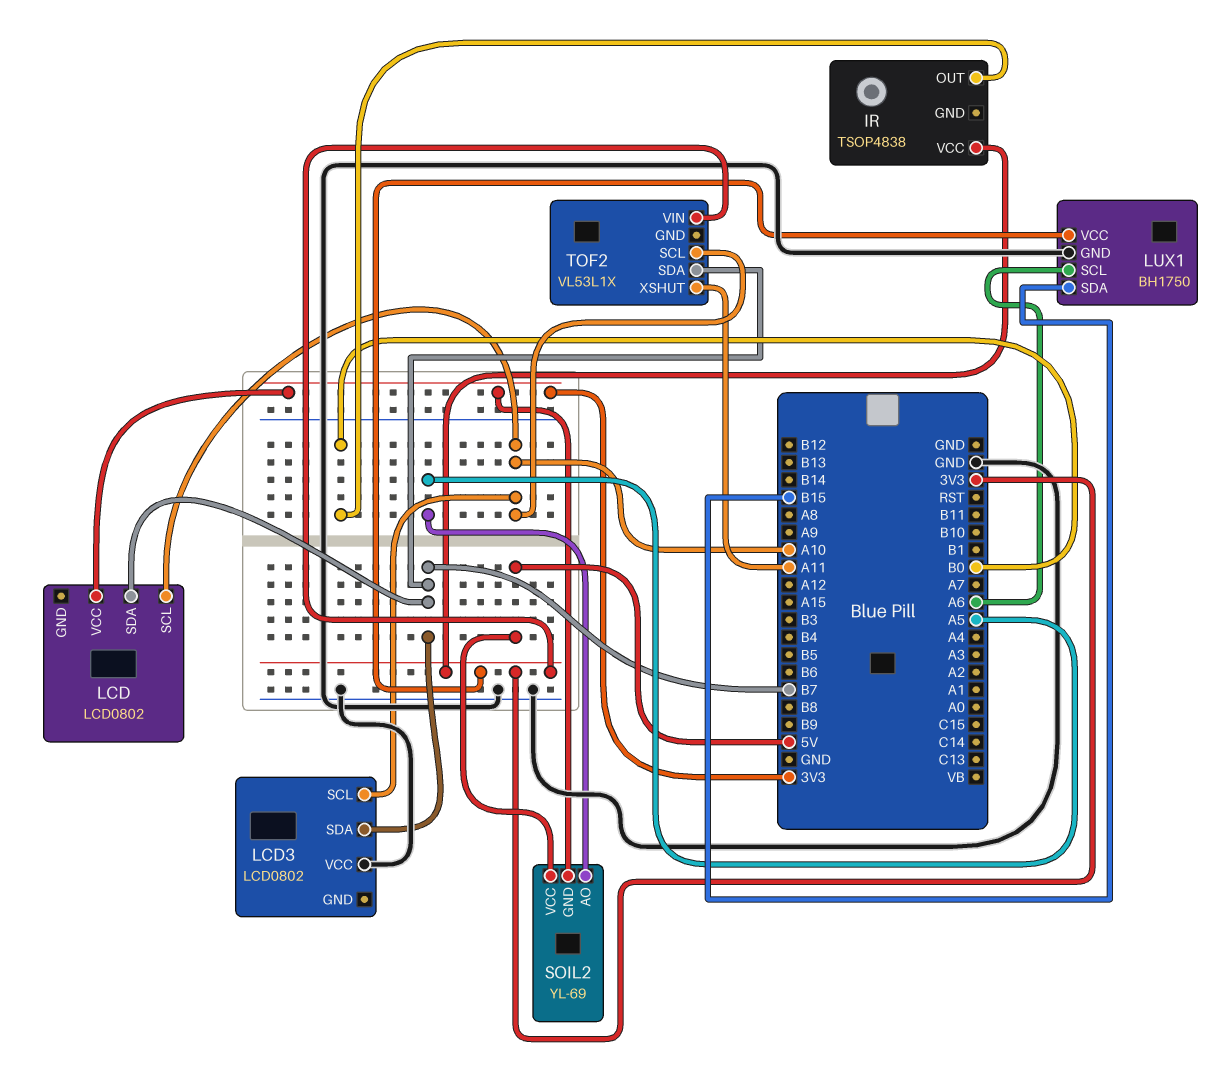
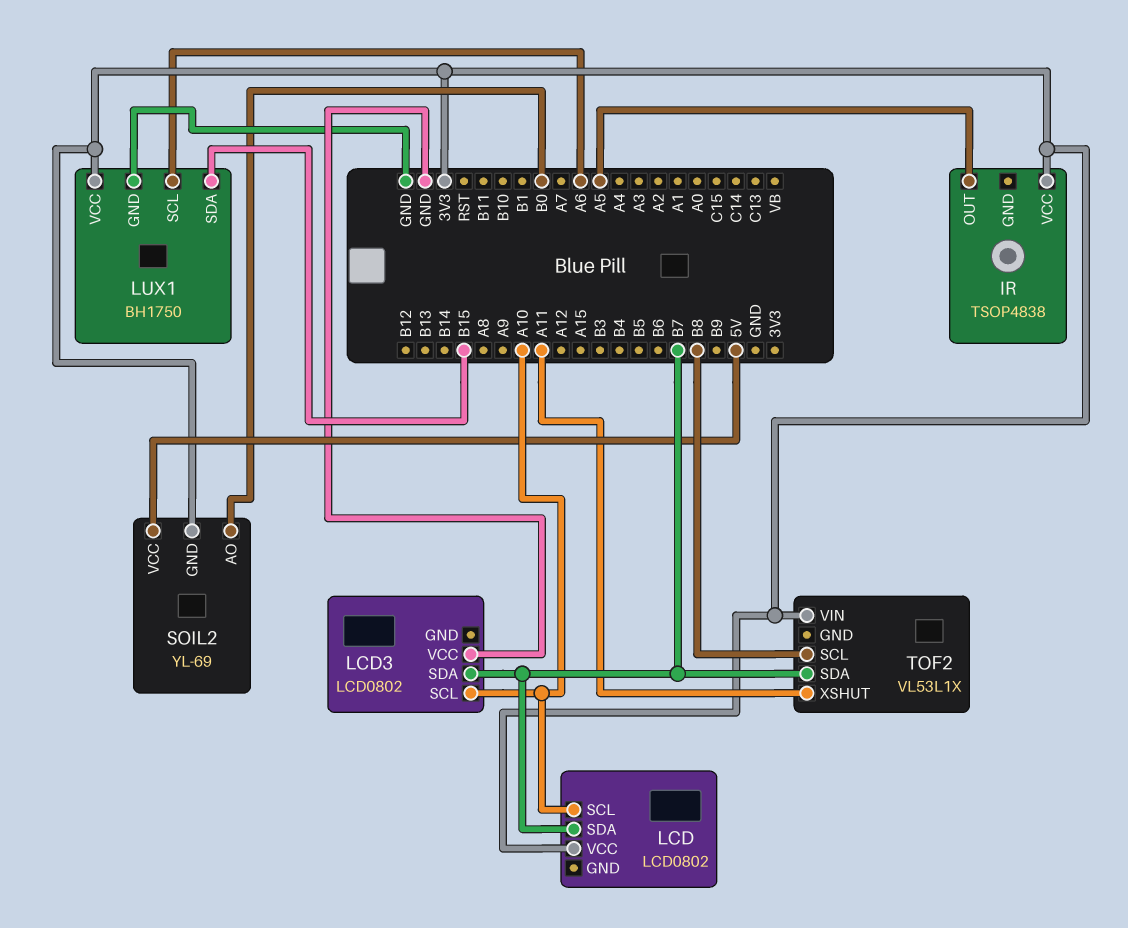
IR pin OUT: B0 -> A5
SOIL2 pin AO: A5 -> B0
TOF2 pin SCL: A10 -> B8

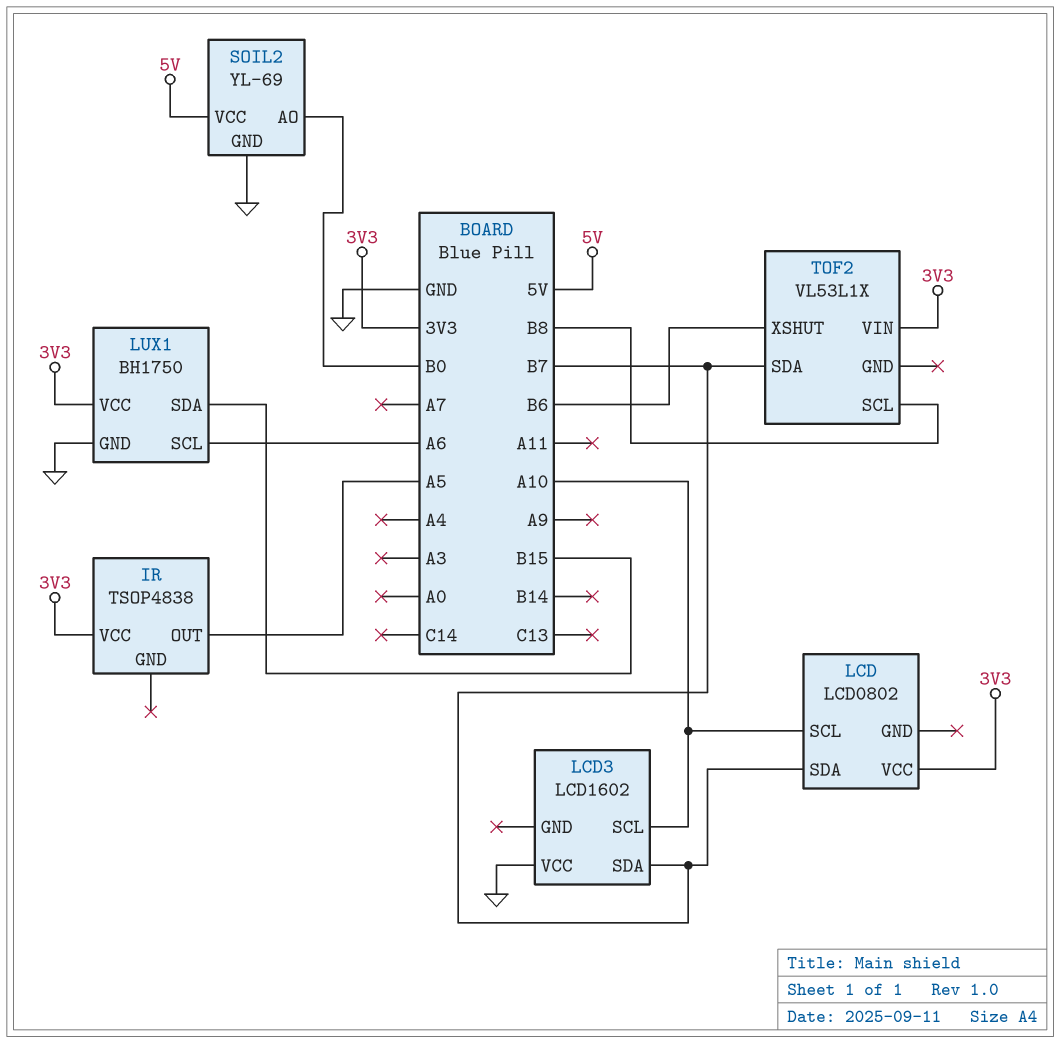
LCD3: LCD0802 -> LCD1602
SOIL2 pin GND: 3V3 -> GND
TOF2 pin XSHUT: A11 -> B6

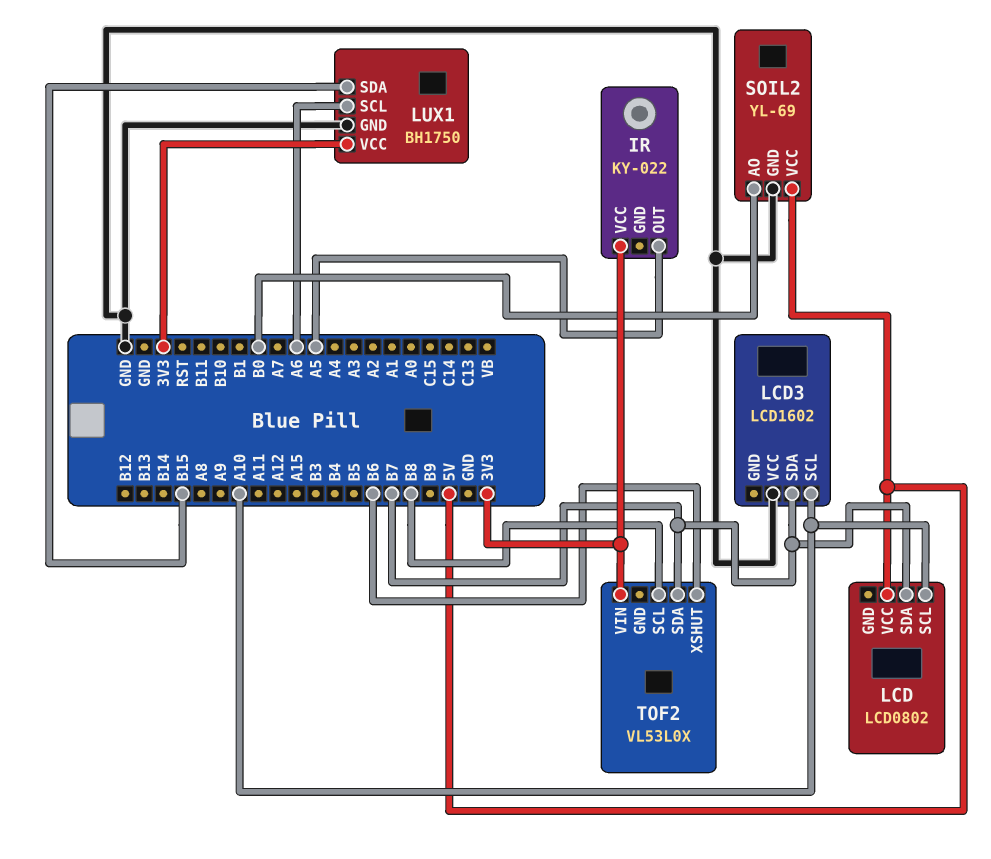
IR: TSOP4838 -> KY-022
LCD pin VCC: 3V3 -> 5V
TOF2: VL53L1X -> VL53L0X

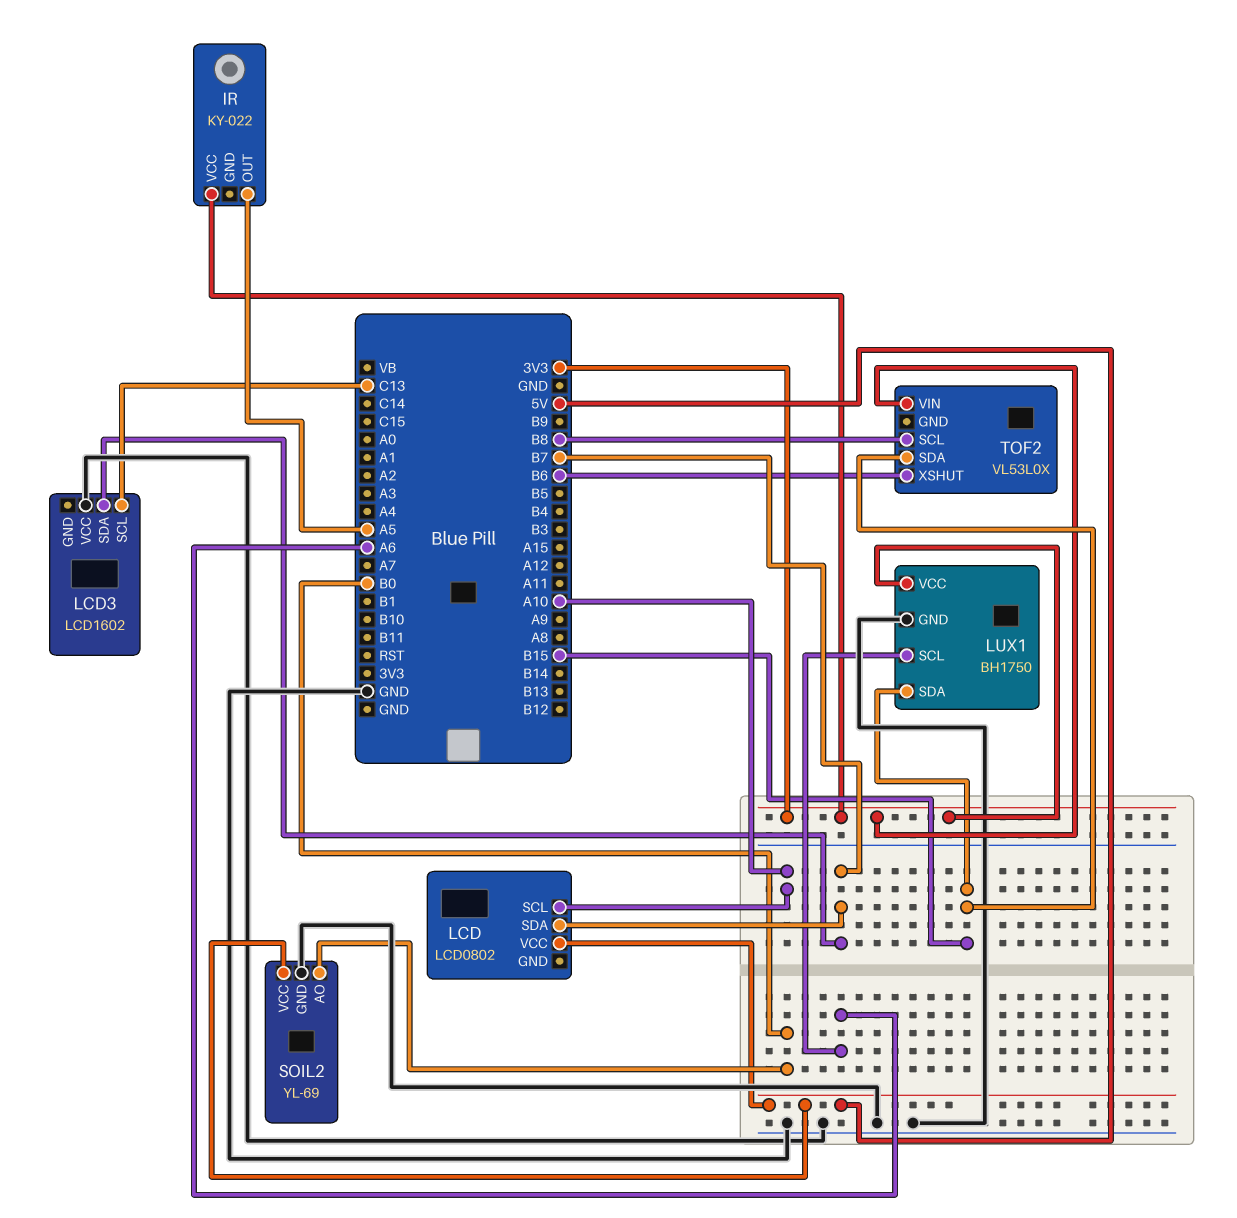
LCD3 pin SCL: A10 -> C13
TOF2 pin SDA: B7 -> B15

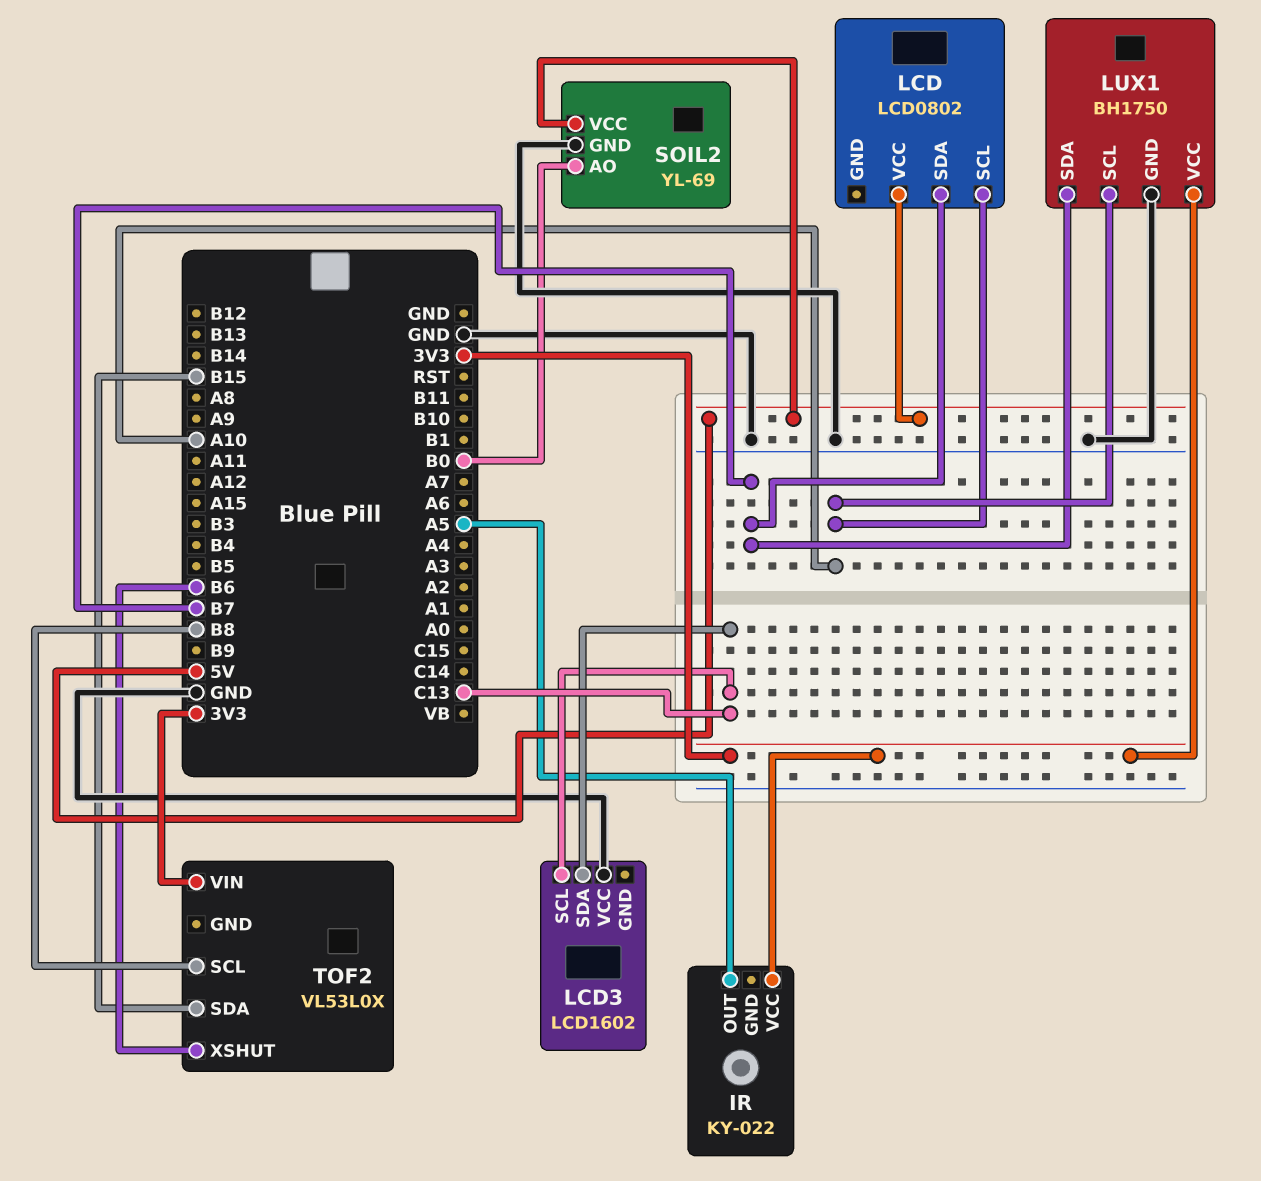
LCD3 pin SDA: B7 -> C13
LUX1 pin SCL: A6 -> A10
LUX1 pin SDA: B15 -> B7

